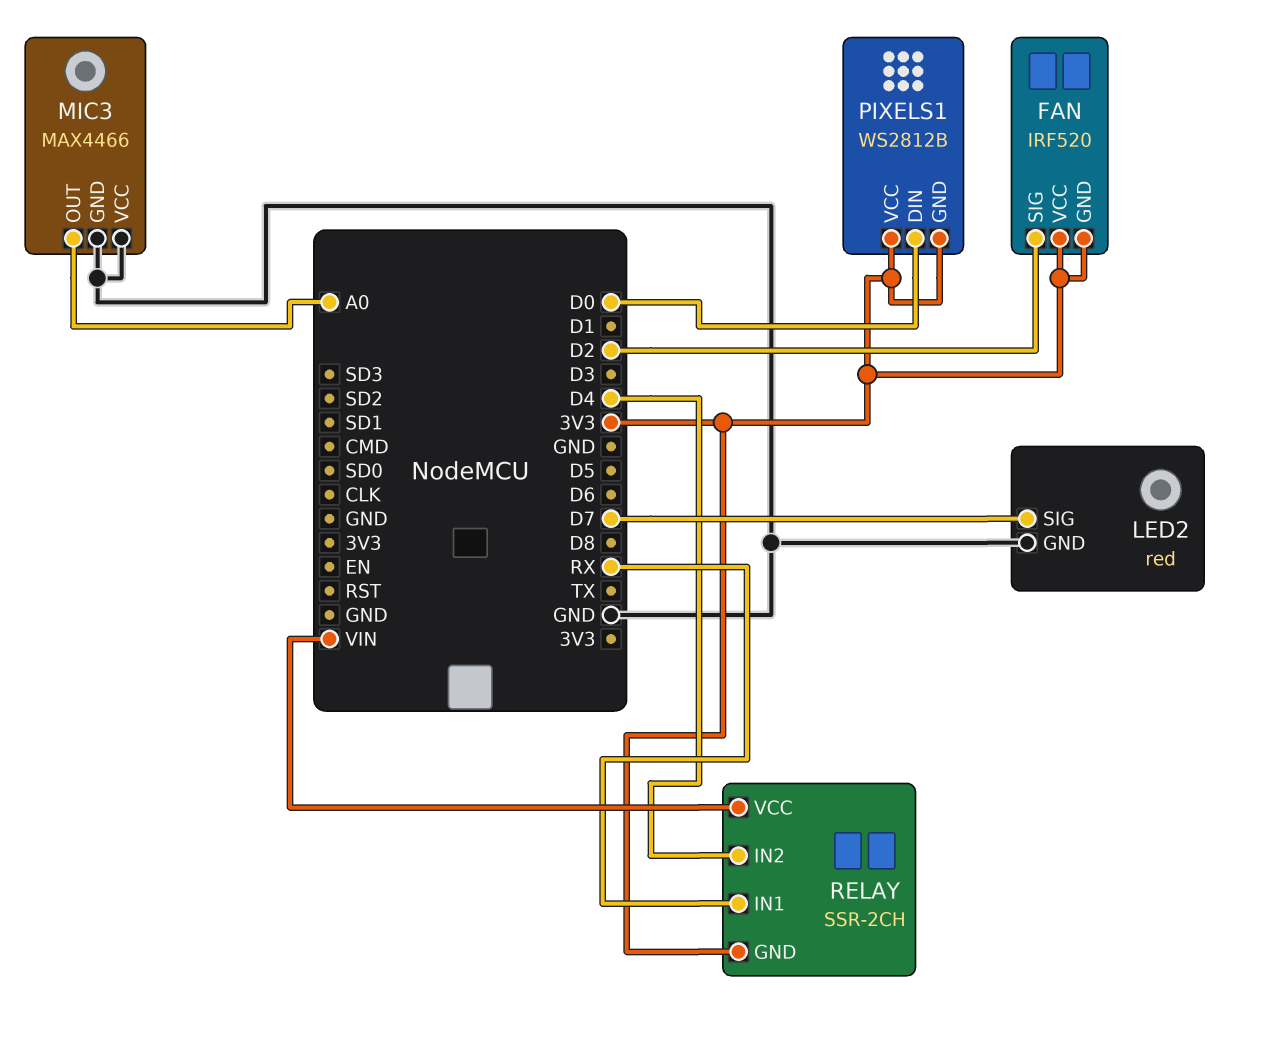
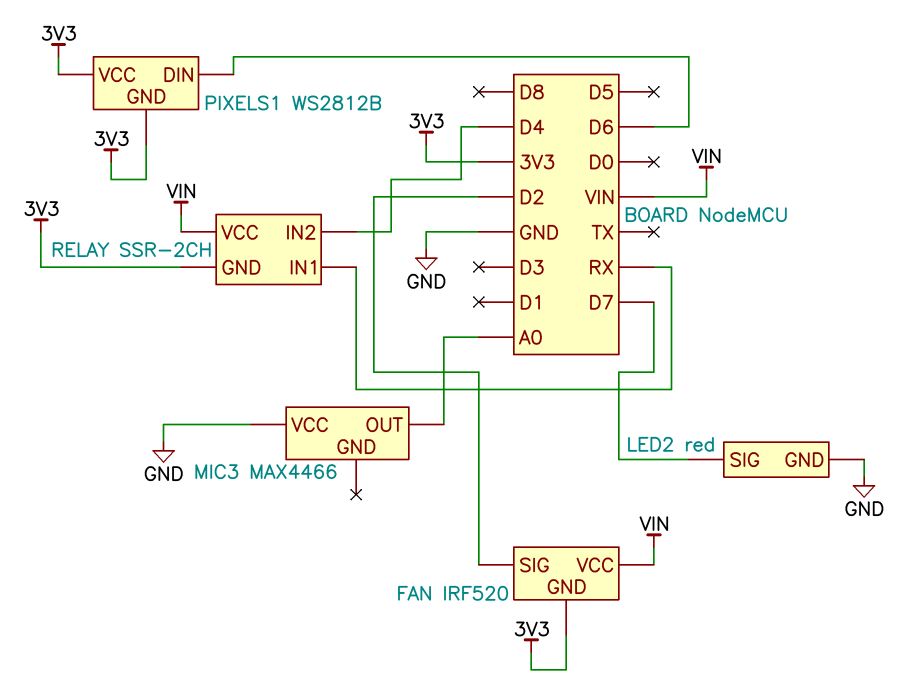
FAN pin VCC: 3V3 -> VIN
MIC3 pin GND: GND -> none
PIXELS1 pin DIN: D0 -> D6

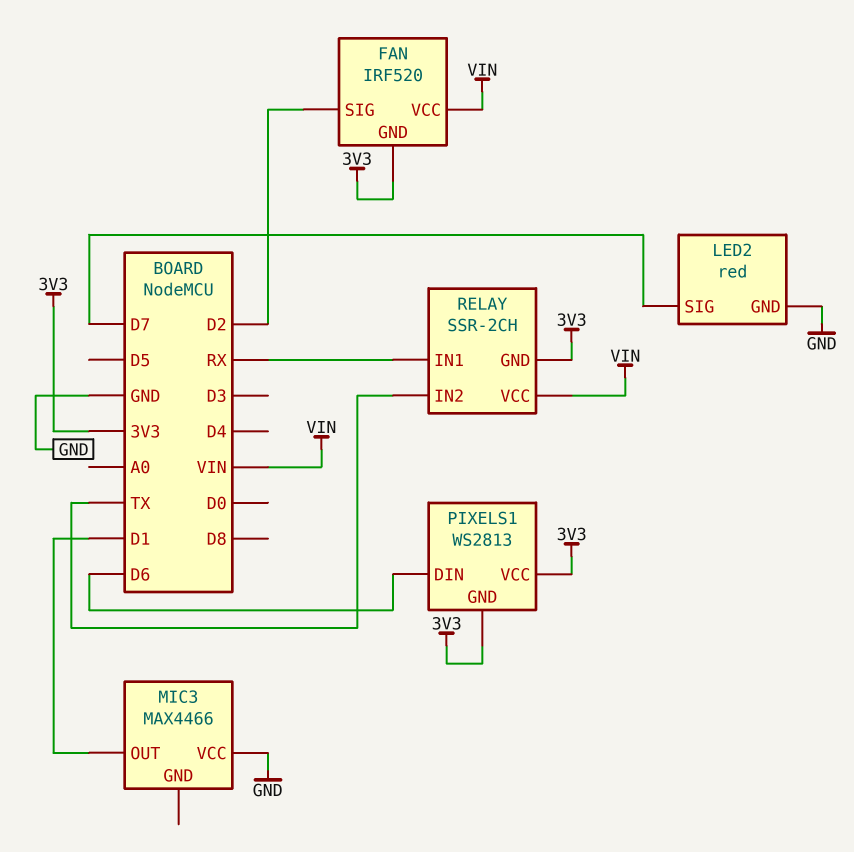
MIC3 pin OUT: A0 -> D1
PIXELS1: WS2812B -> WS2813
RELAY pin IN2: D4 -> TX

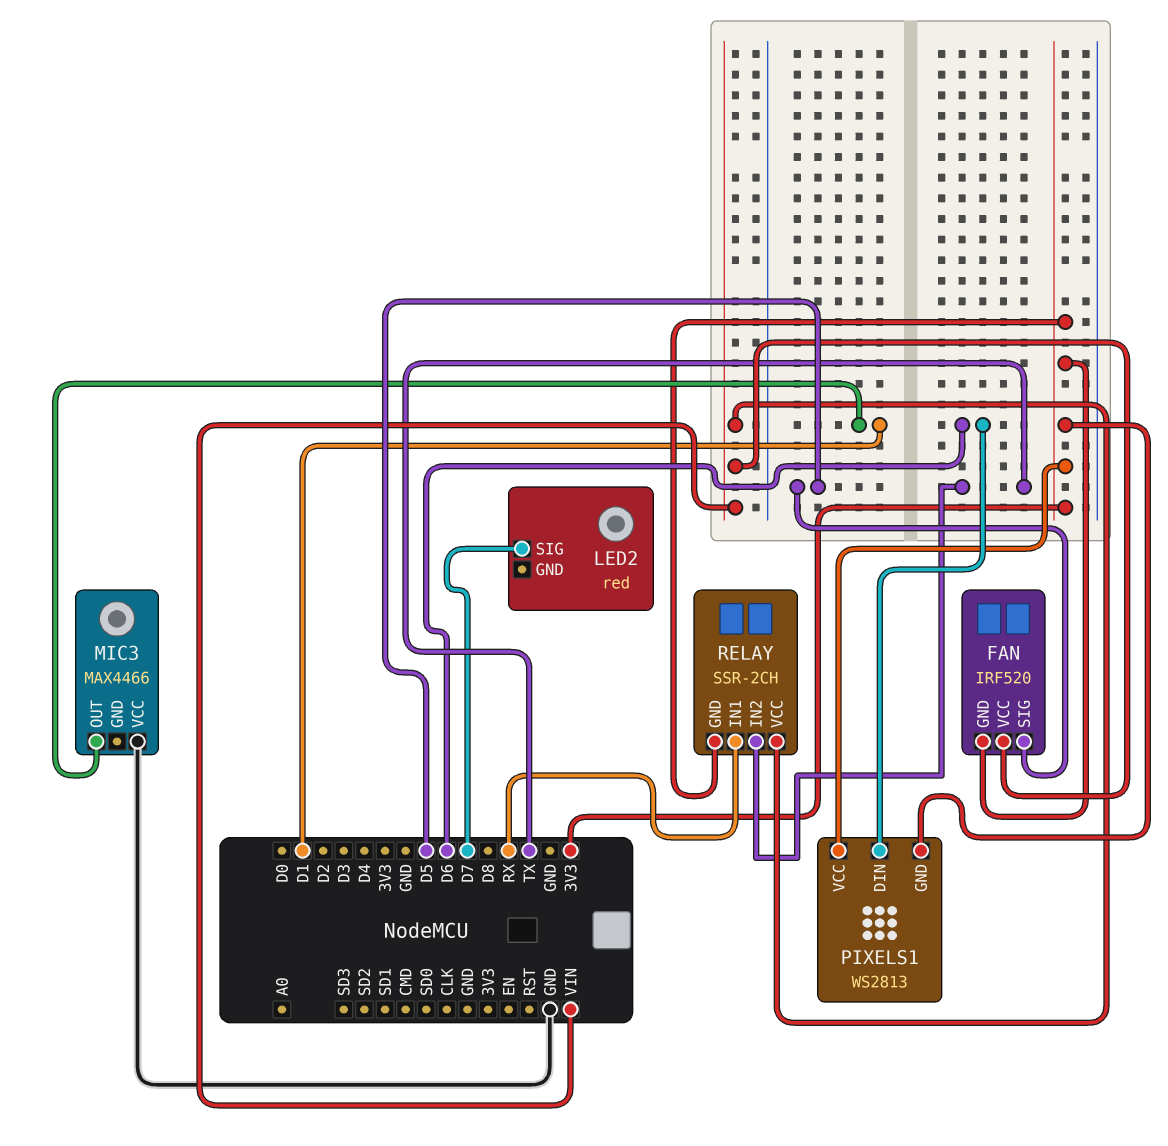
FAN pin SIG: D2 -> D5
LED2 pin GND: GND -> none

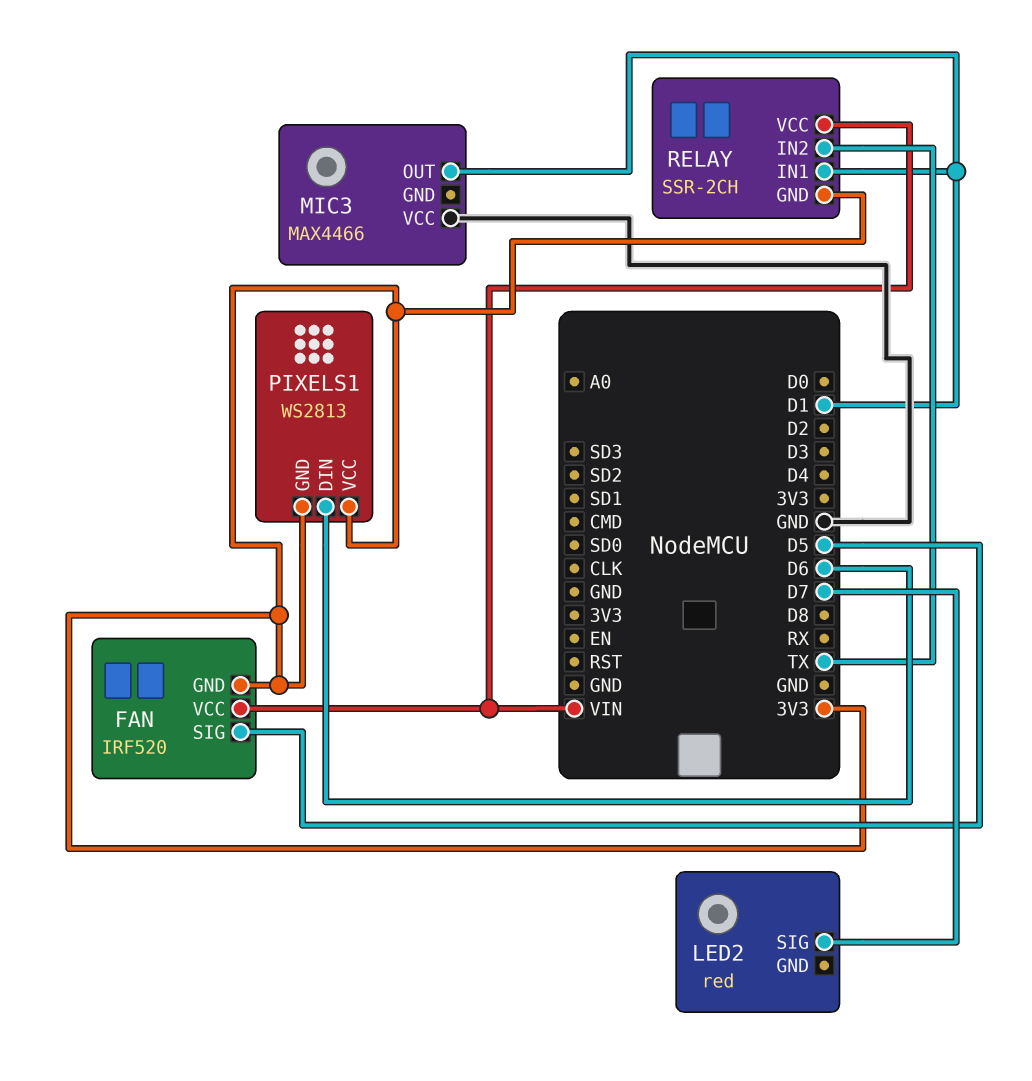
RELAY pin IN1: RX -> D1

